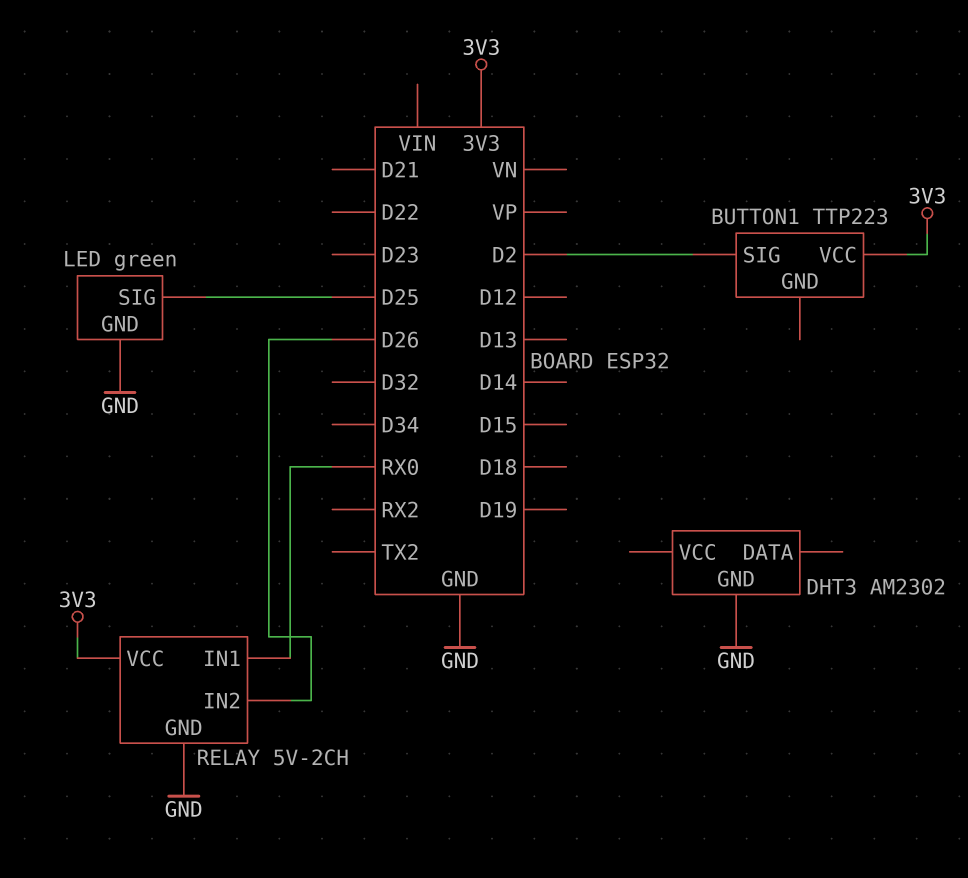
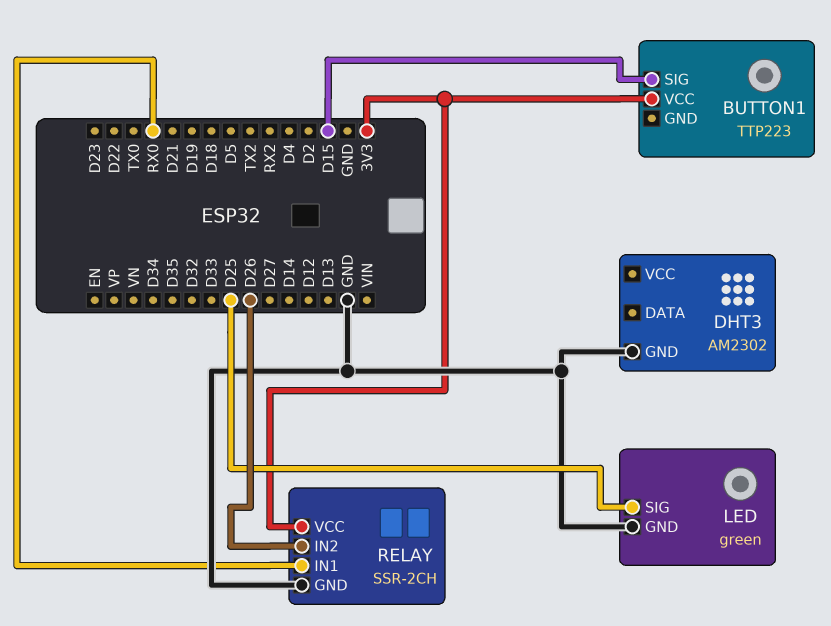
BUTTON1 pin SIG: D2 -> D15
RELAY: 5V-2CH -> SSR-2CH

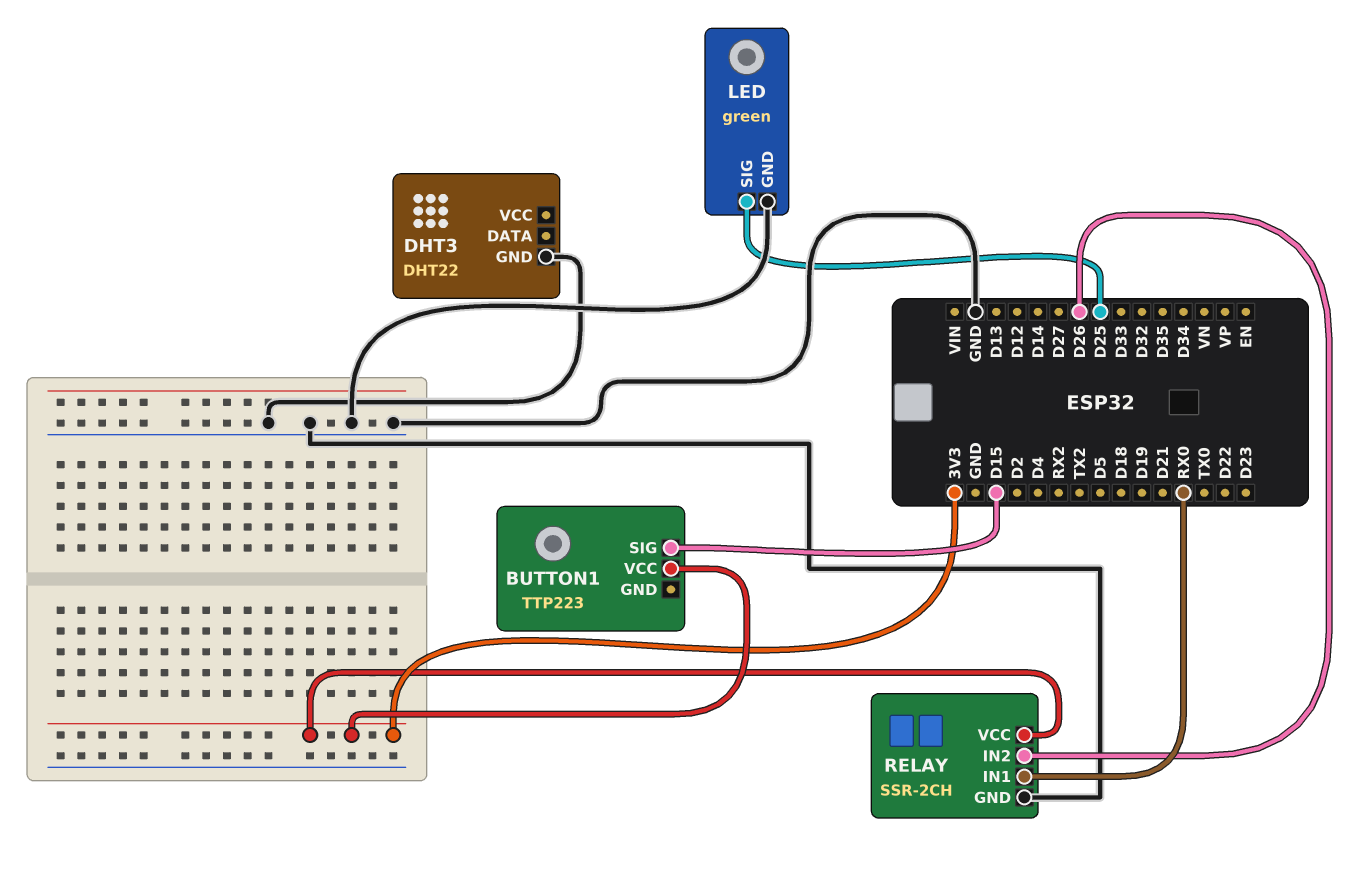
DHT3: AM2302 -> DHT22

